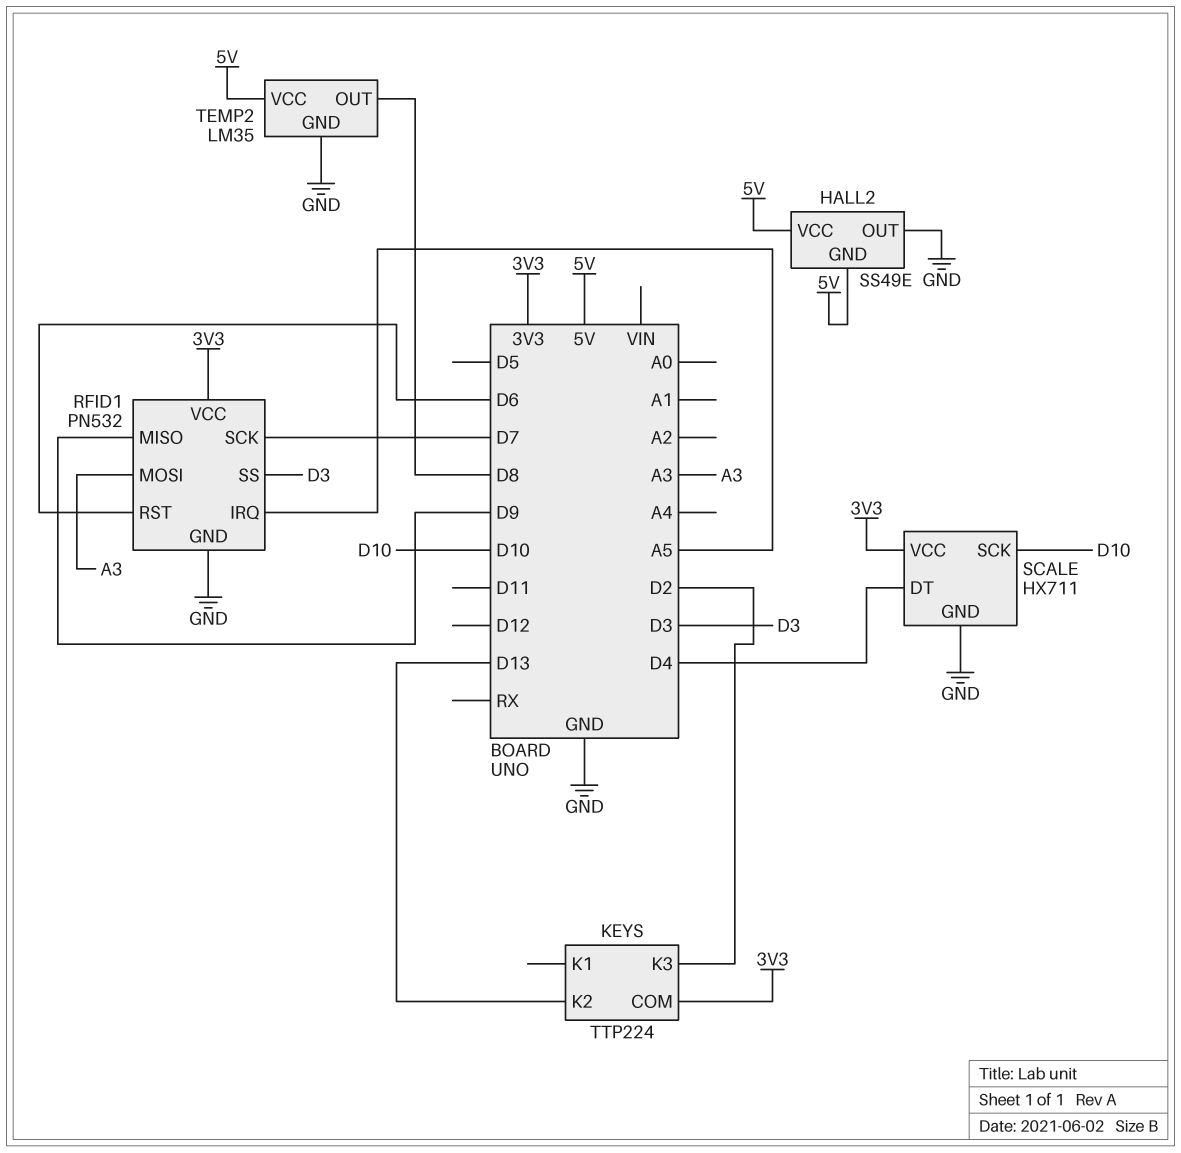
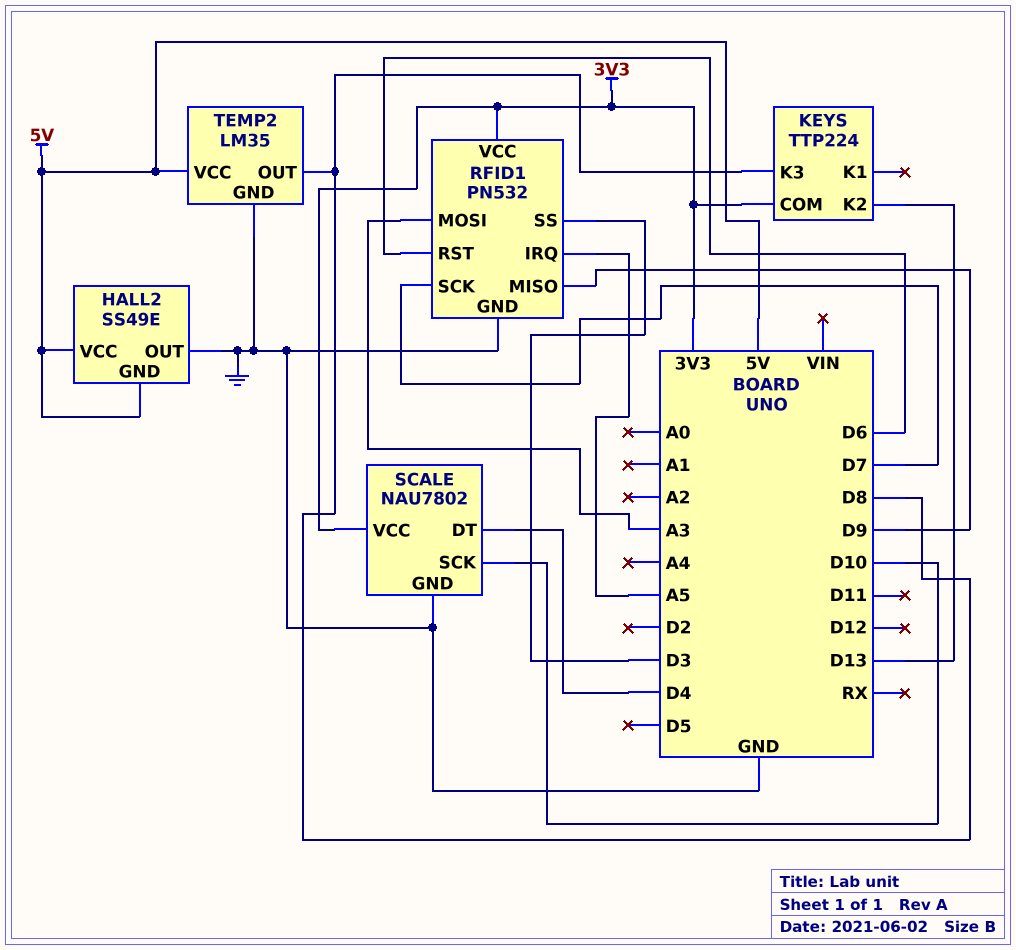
KEYS pin K3: D2 -> D8
SCALE: HX711 -> NAU7802

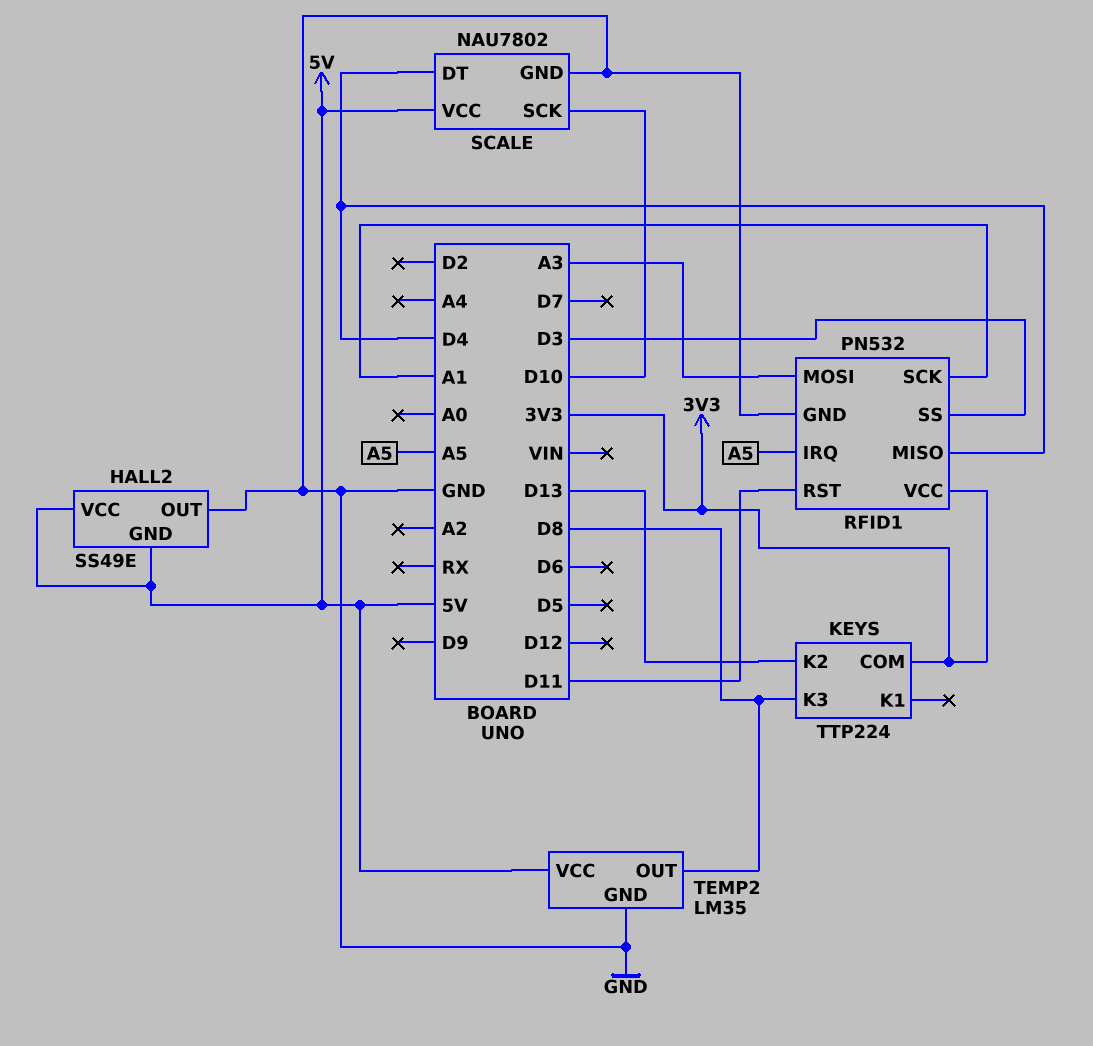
RFID1 pin MISO: D9 -> D4
RFID1 pin RST: D6 -> D11
RFID1 pin SCK: D7 -> A1
SCALE pin VCC: 3V3 -> 5V

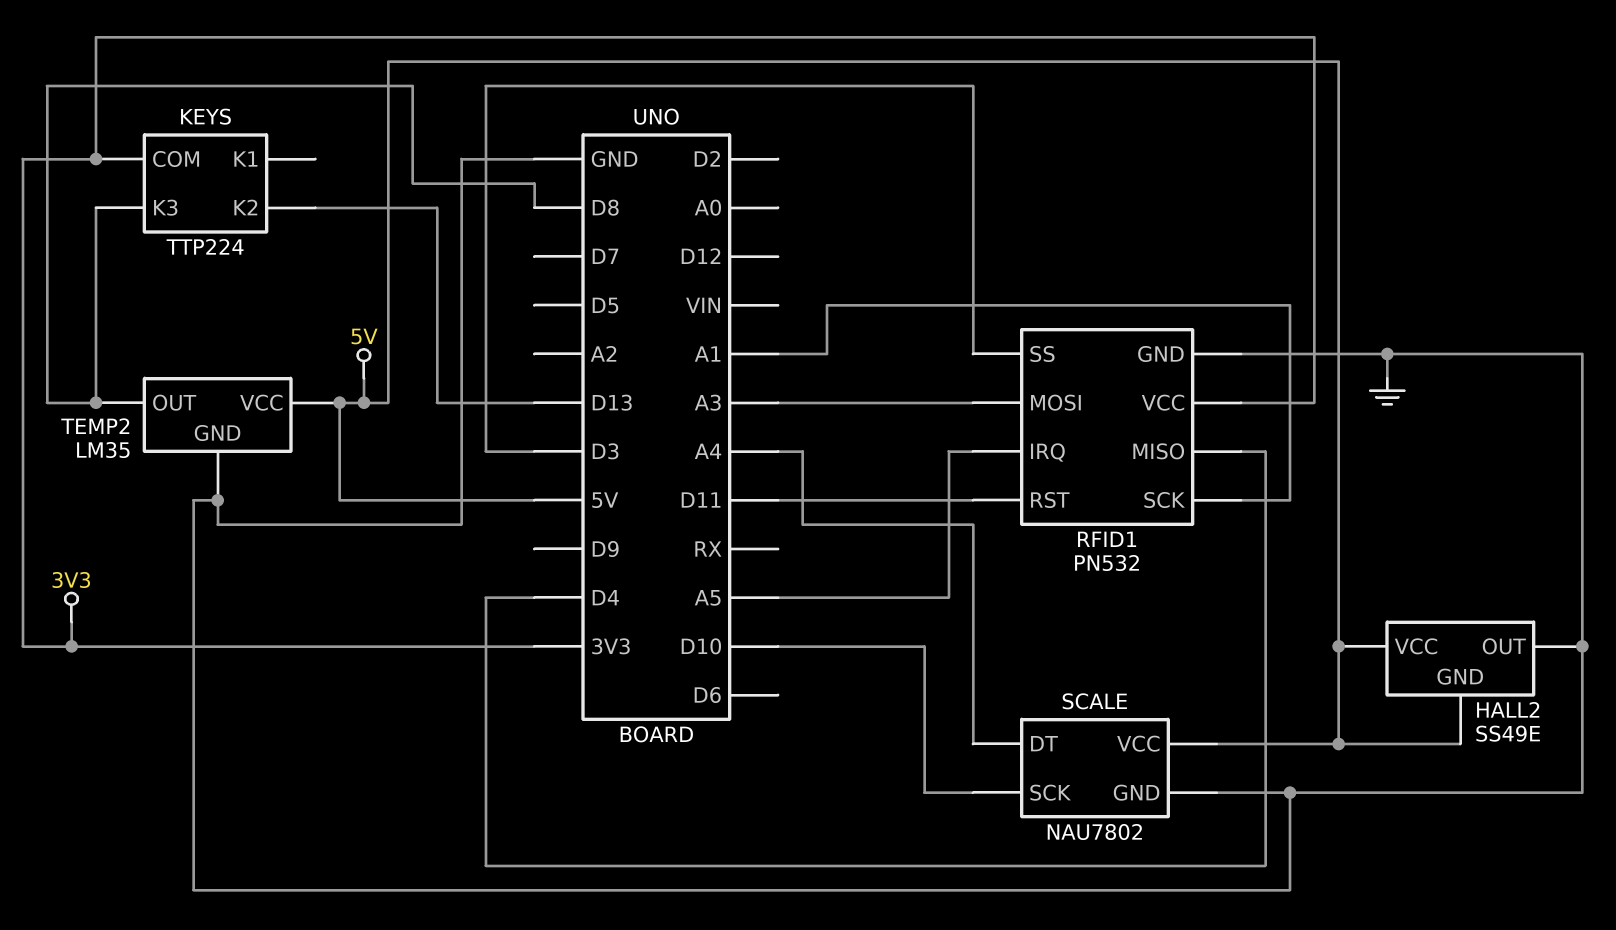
SCALE pin DT: D4 -> A4

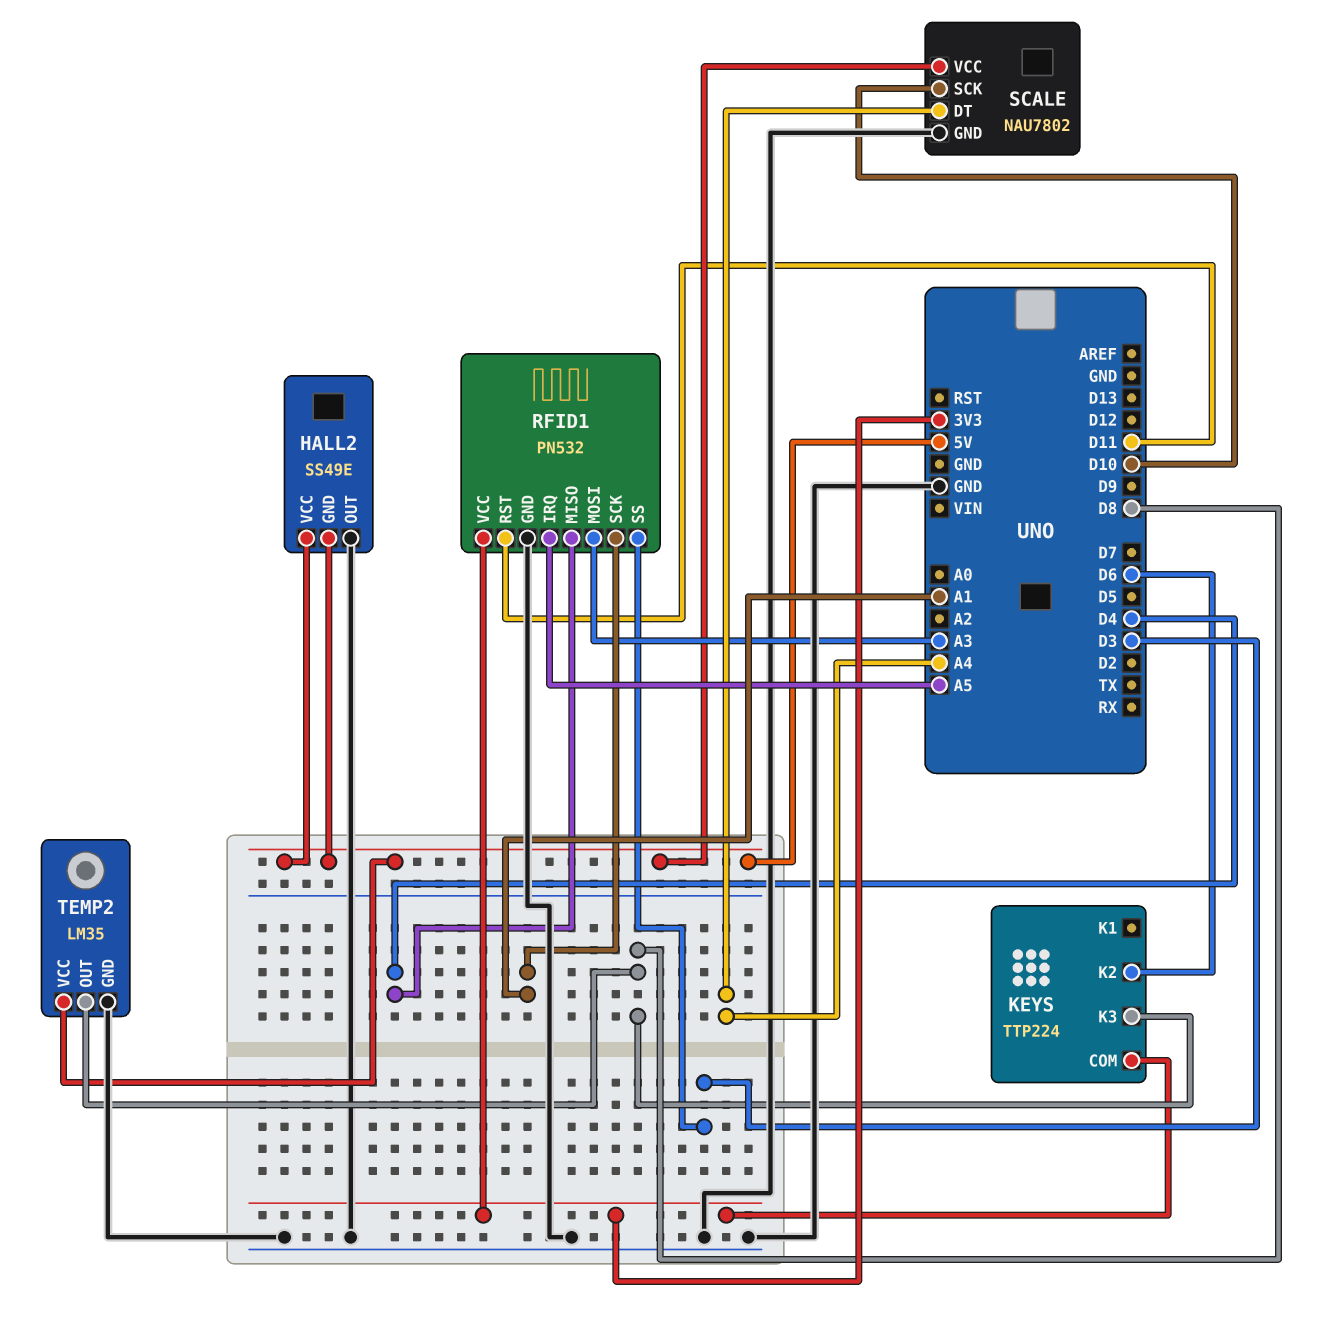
KEYS pin K2: D13 -> D6

